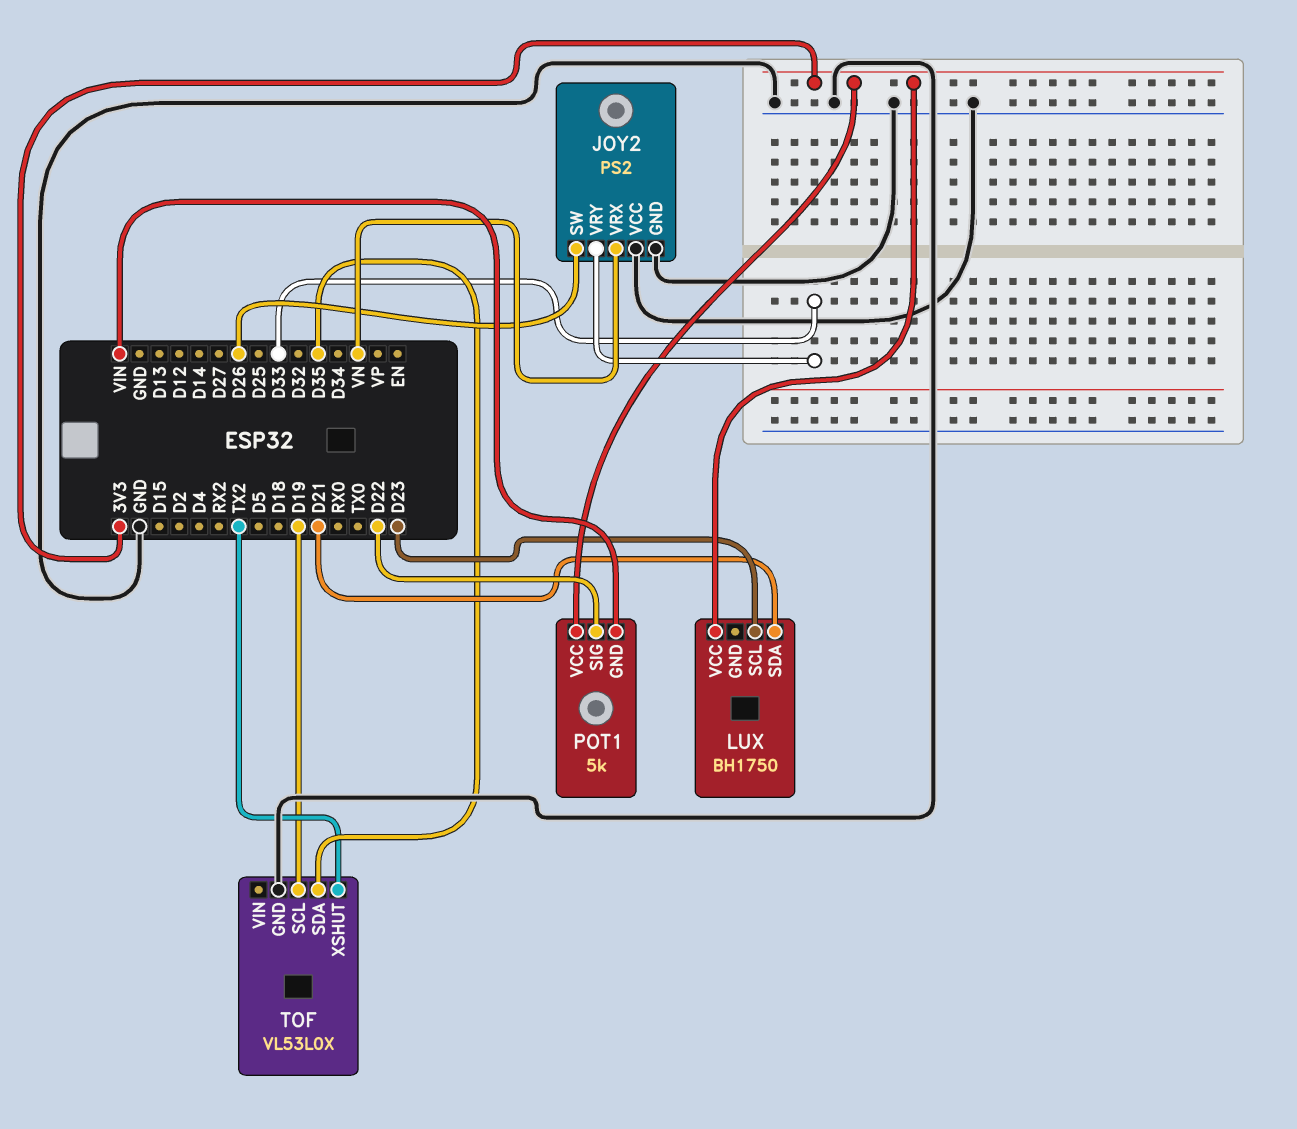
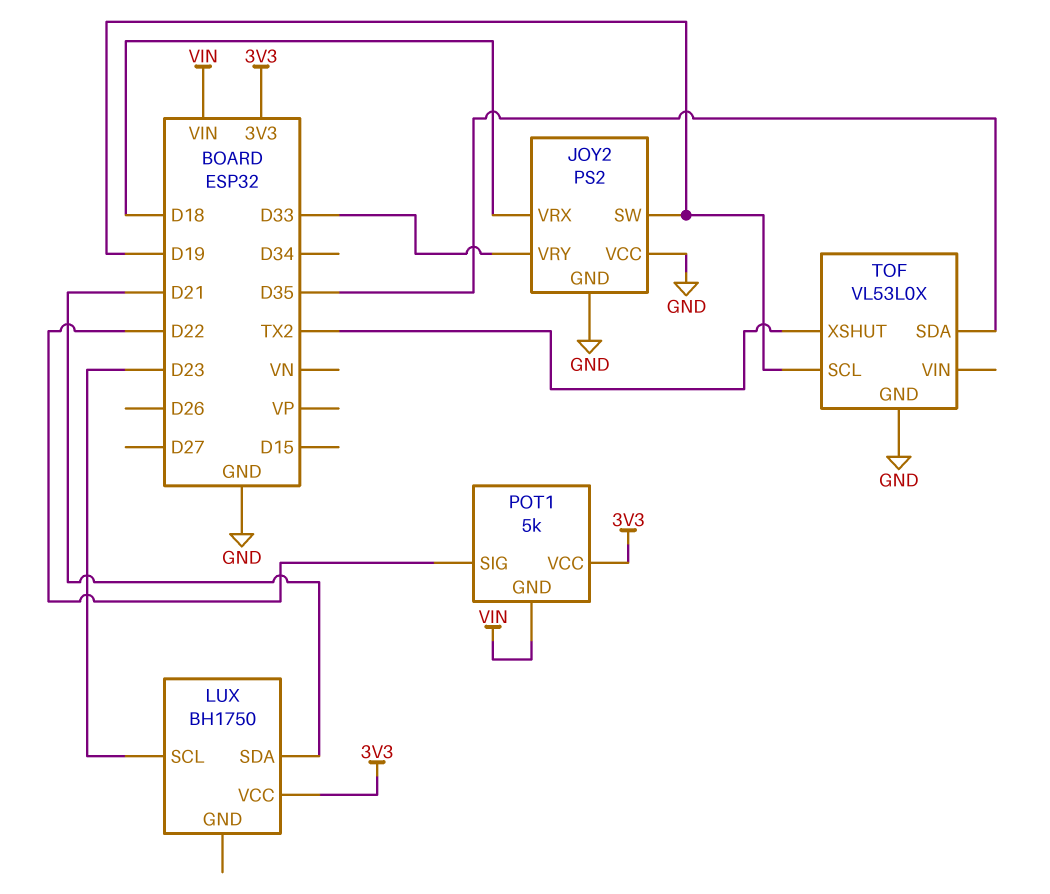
JOY2 pin SW: D26 -> D19
JOY2 pin VRX: VN -> D18

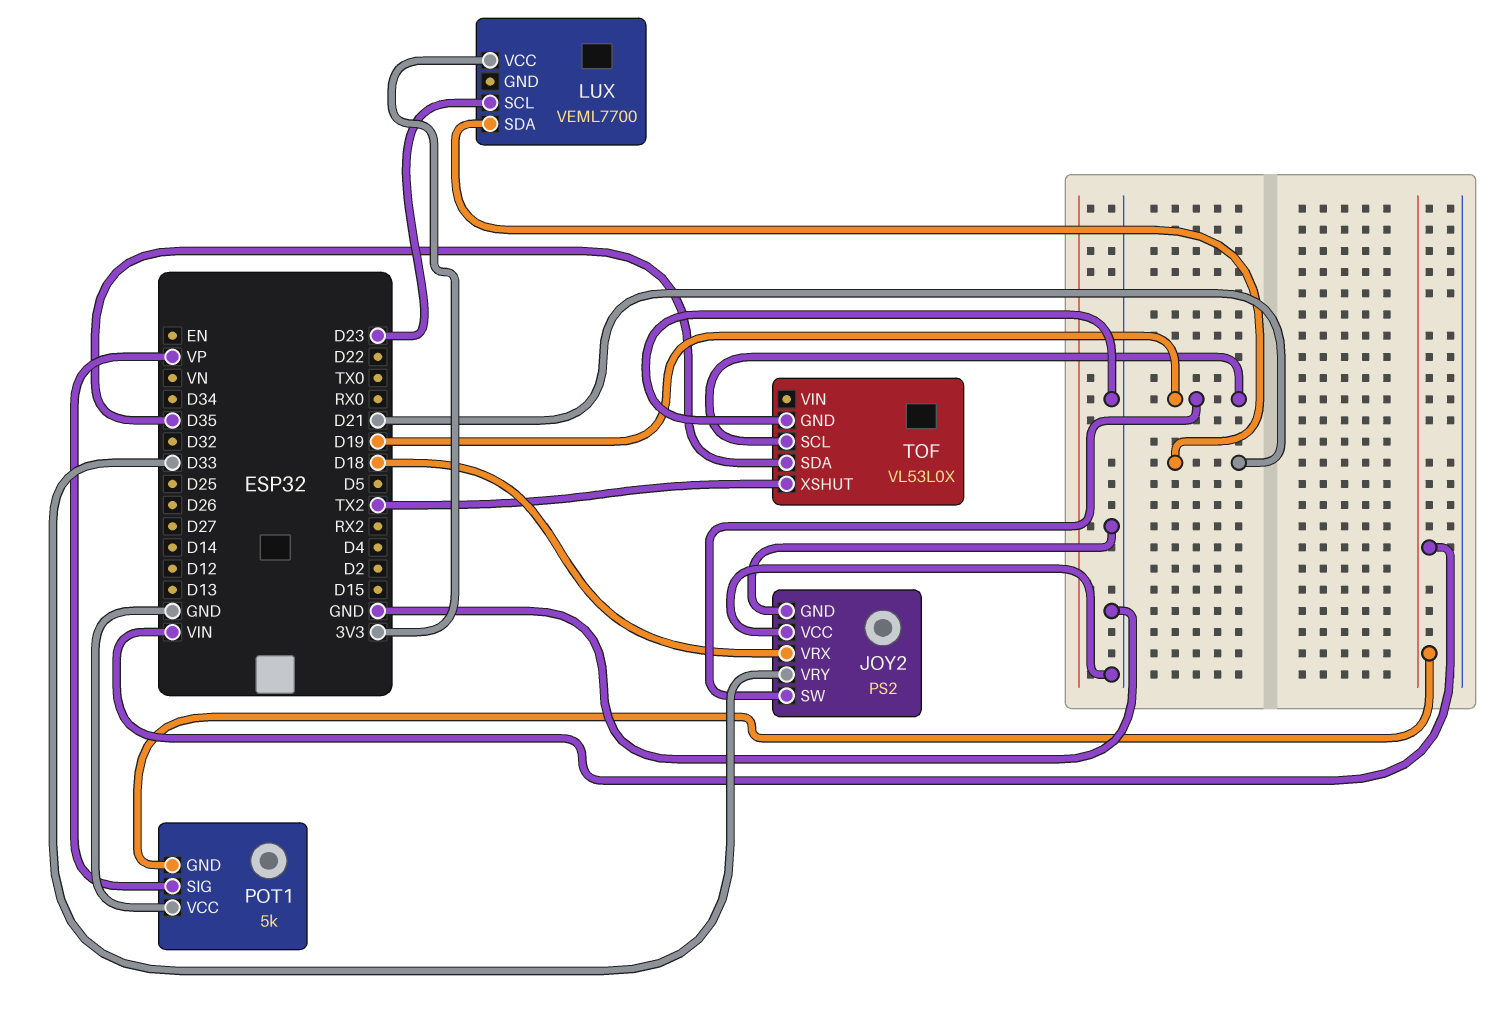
LUX: BH1750 -> VEML7700
POT1 pin SIG: D22 -> VP
POT1 pin VCC: 3V3 -> GND

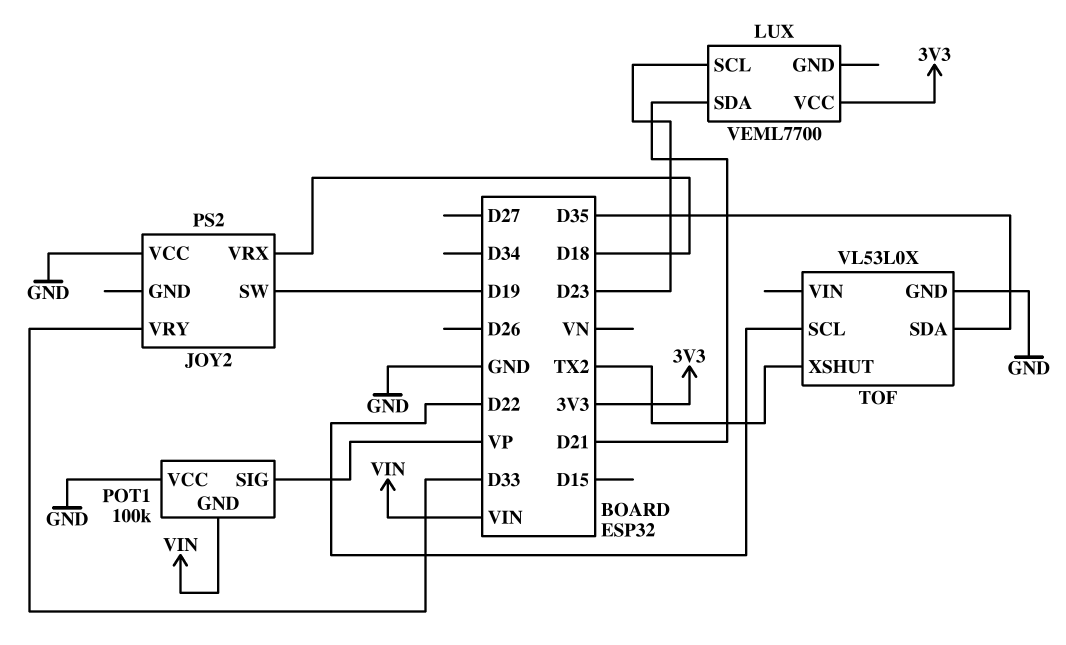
JOY2 pin GND: GND -> none
POT1: 5k -> 100k
TOF pin SCL: D19 -> D22

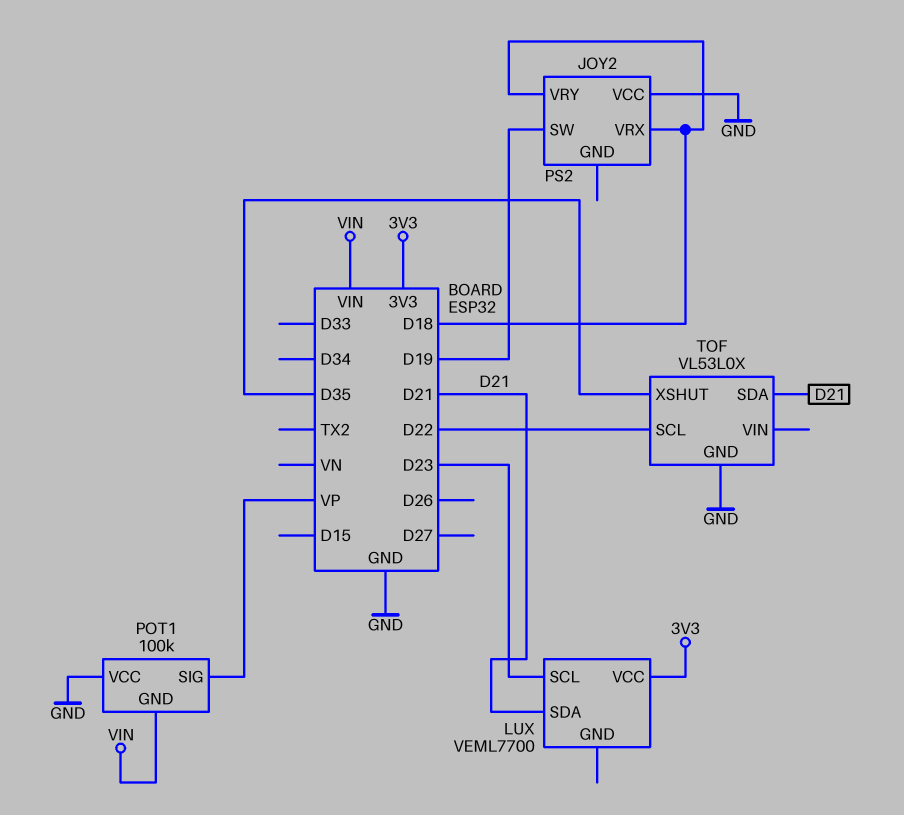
JOY2 pin VRY: D33 -> D18
TOF pin SDA: D35 -> D21
TOF pin XSHUT: TX2 -> D35

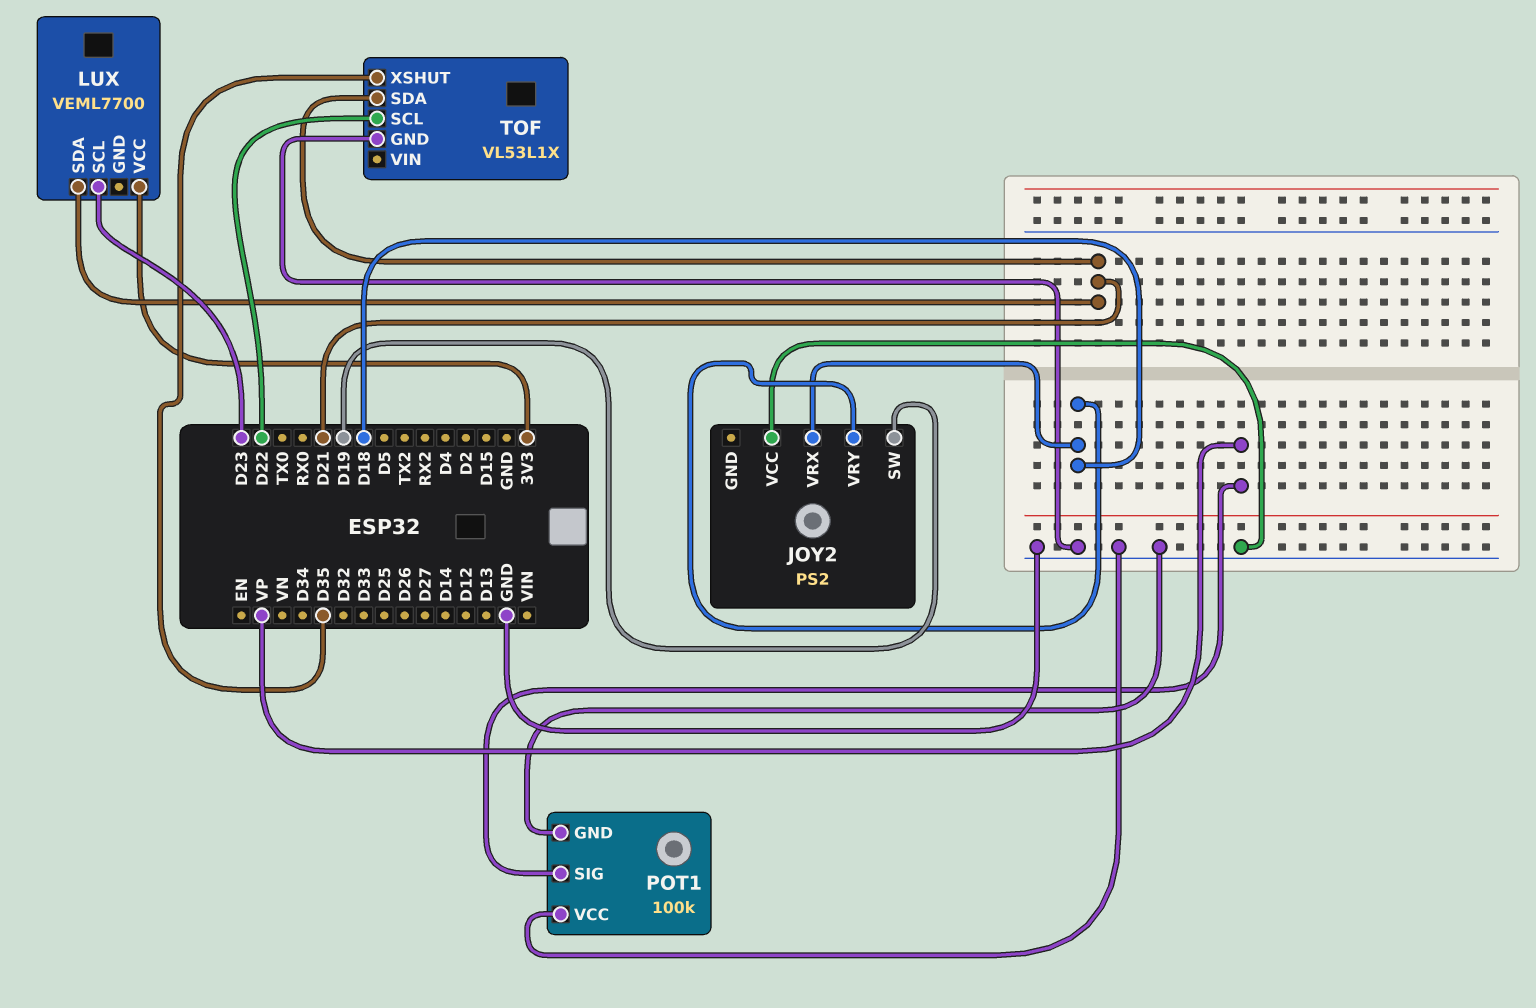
POT1 pin GND: VIN -> GND
TOF: VL53L0X -> VL53L1X

